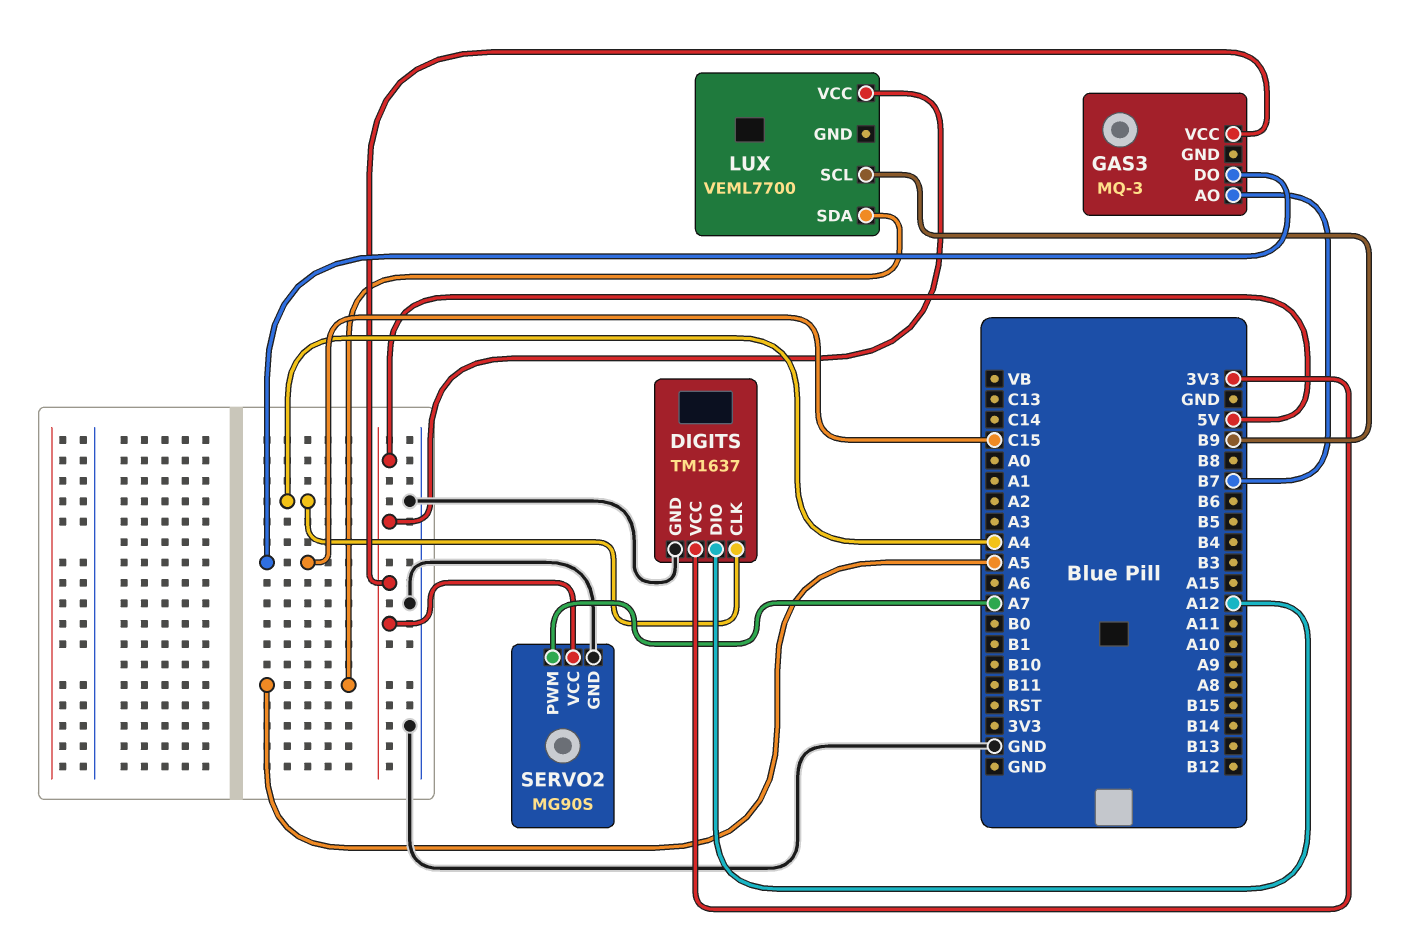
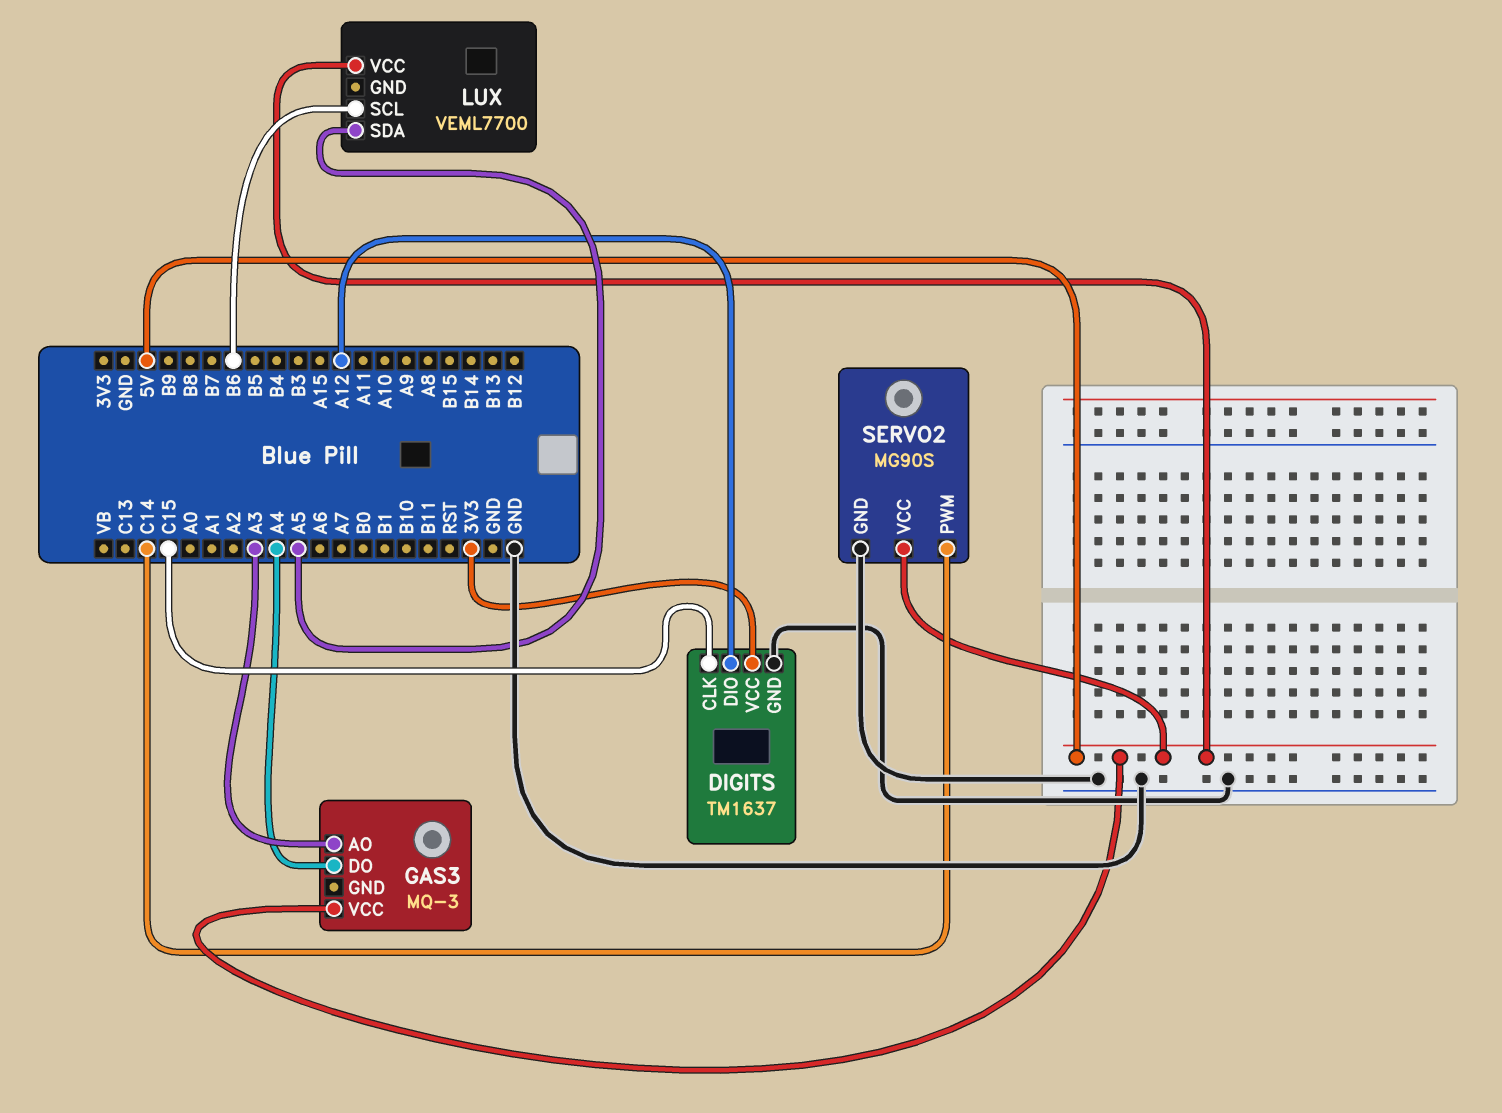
DIGITS pin CLK: A4 -> C15
GAS3 pin AO: B7 -> A3
GAS3 pin DO: C15 -> A4
LUX pin SCL: B9 -> B6
SERVO2 pin PWM: A7 -> C14

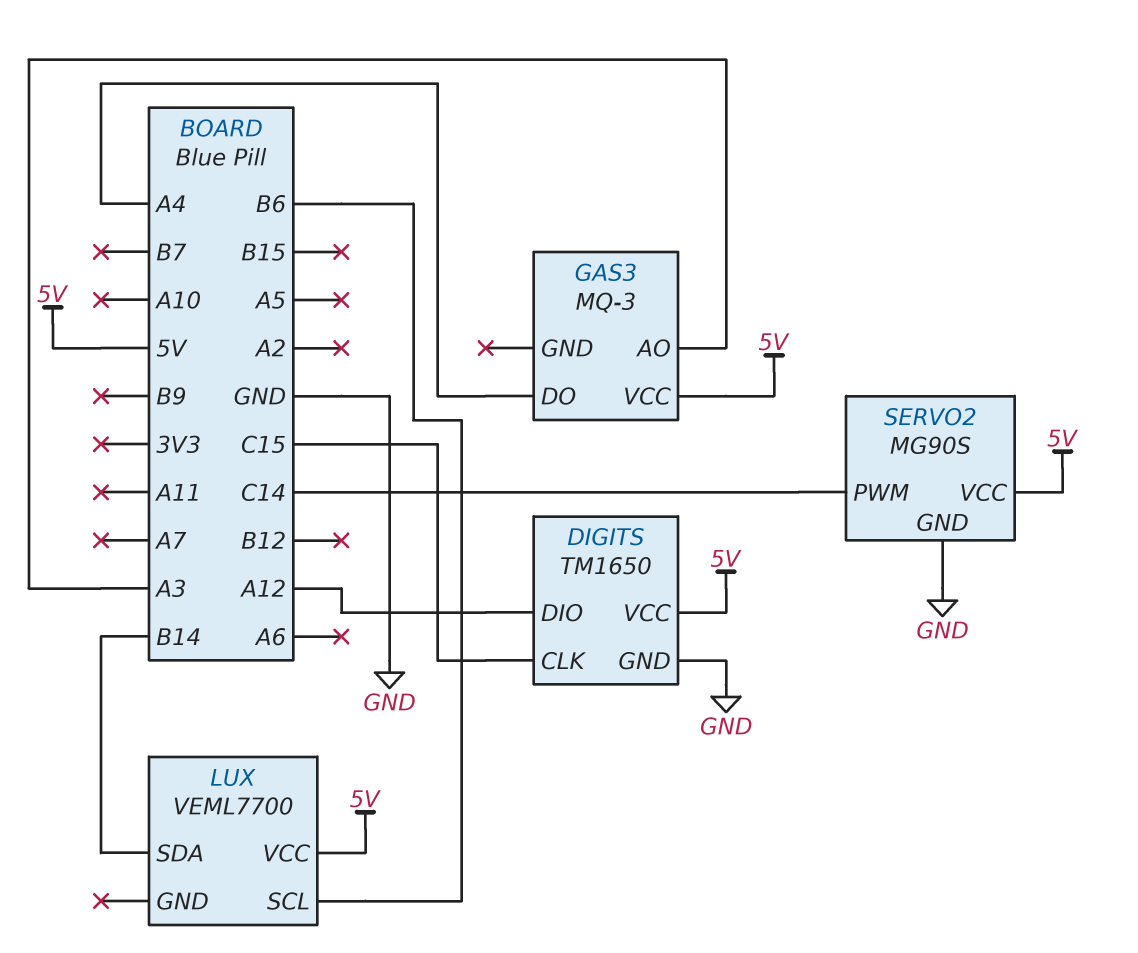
DIGITS: TM1637 -> TM1650
DIGITS pin VCC: 3V3 -> 5V
LUX pin SDA: A5 -> B14

